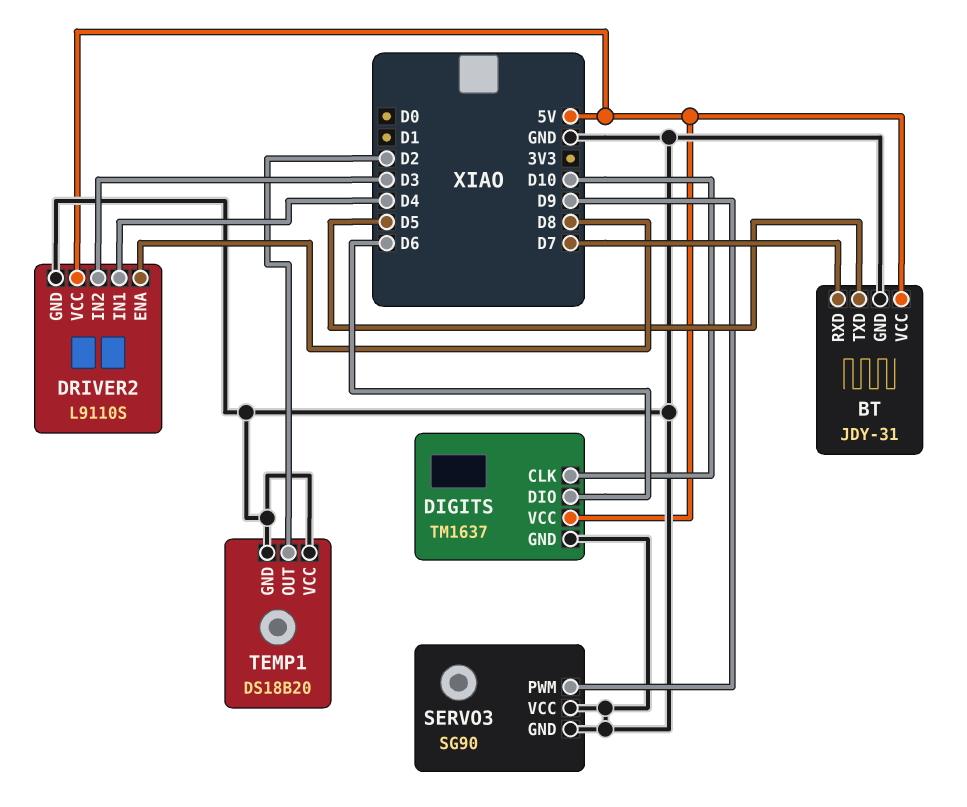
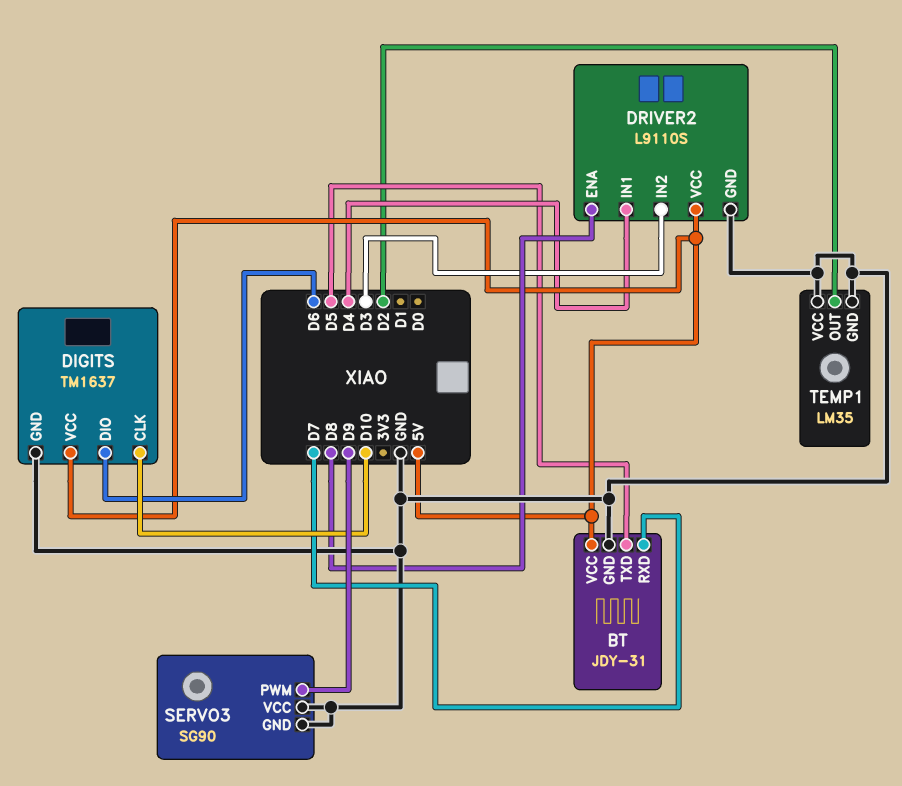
TEMP1: DS18B20 -> LM35

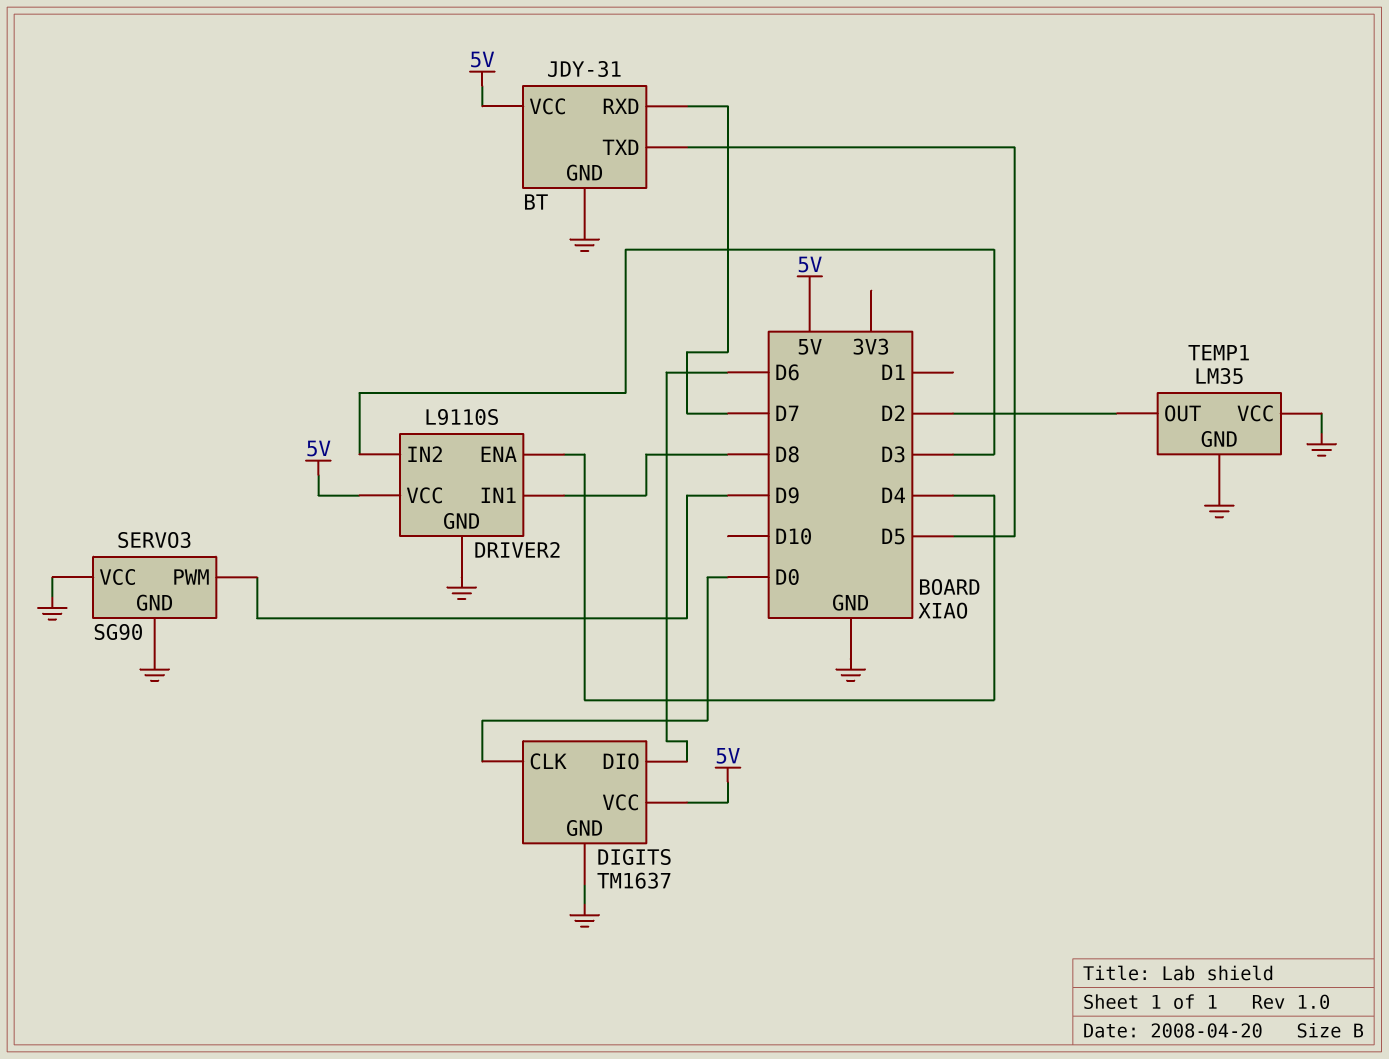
DIGITS pin CLK: D10 -> D0
DRIVER2 pin ENA: D8 -> D4
DRIVER2 pin IN1: D4 -> D8

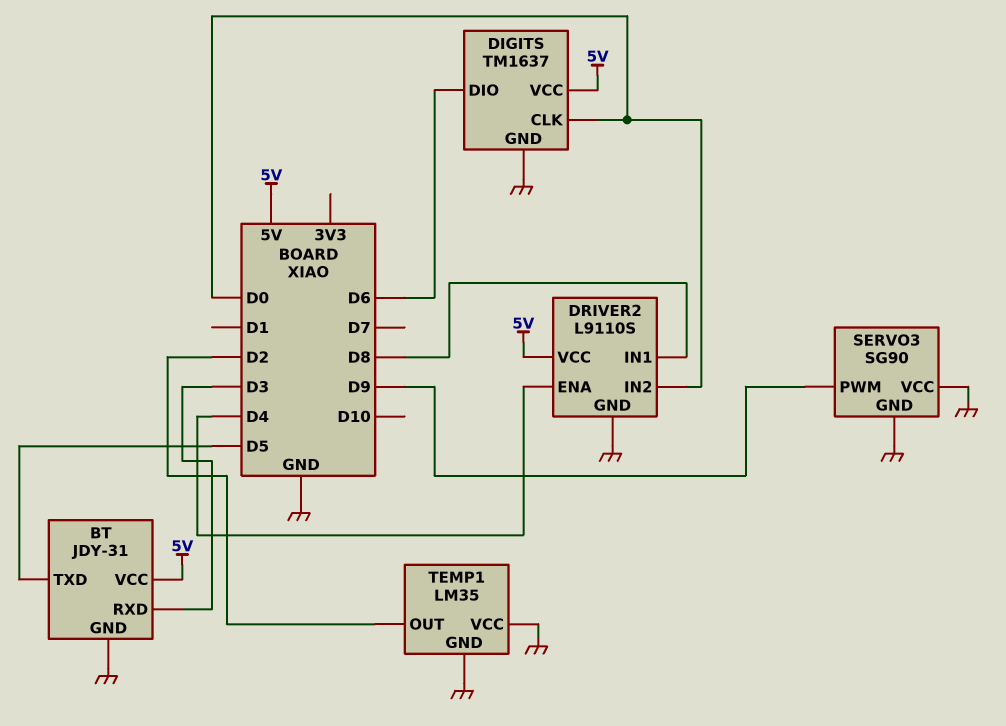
BT pin RXD: D7 -> D3
DRIVER2 pin IN2: D3 -> D0

